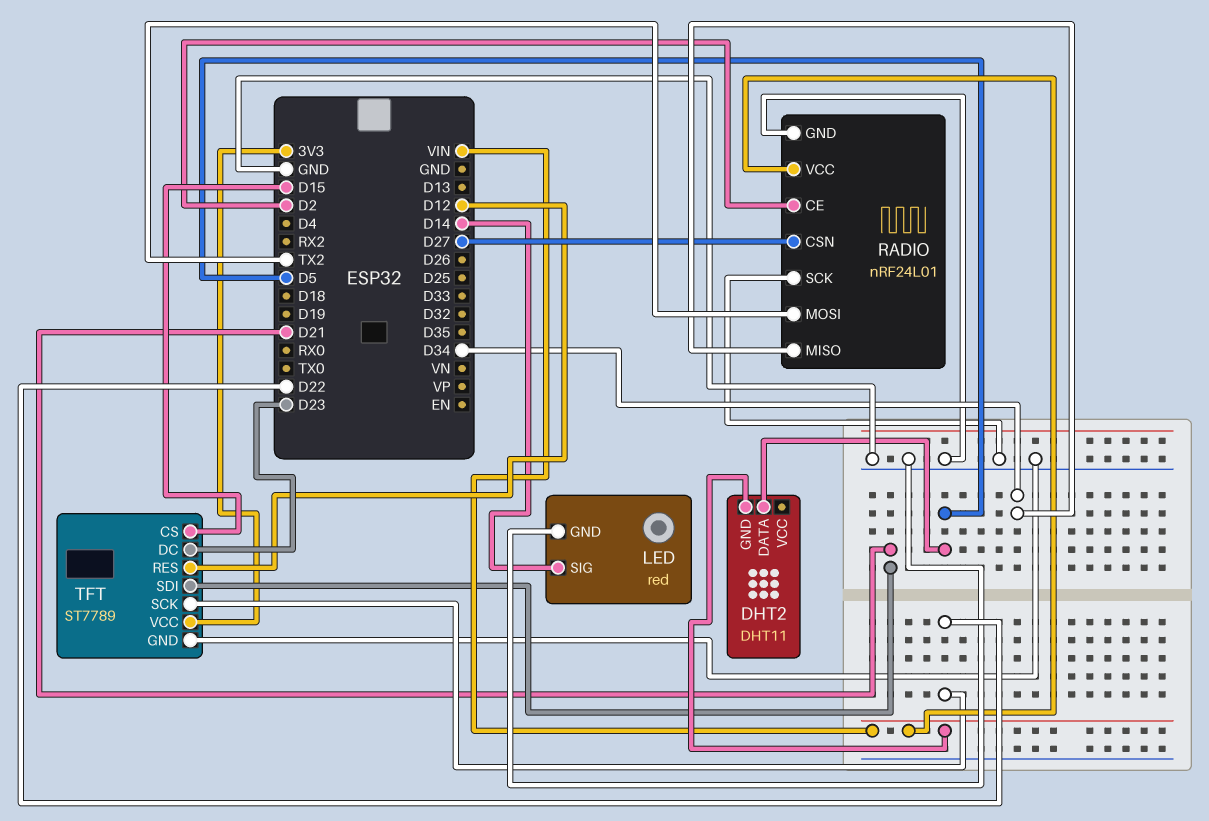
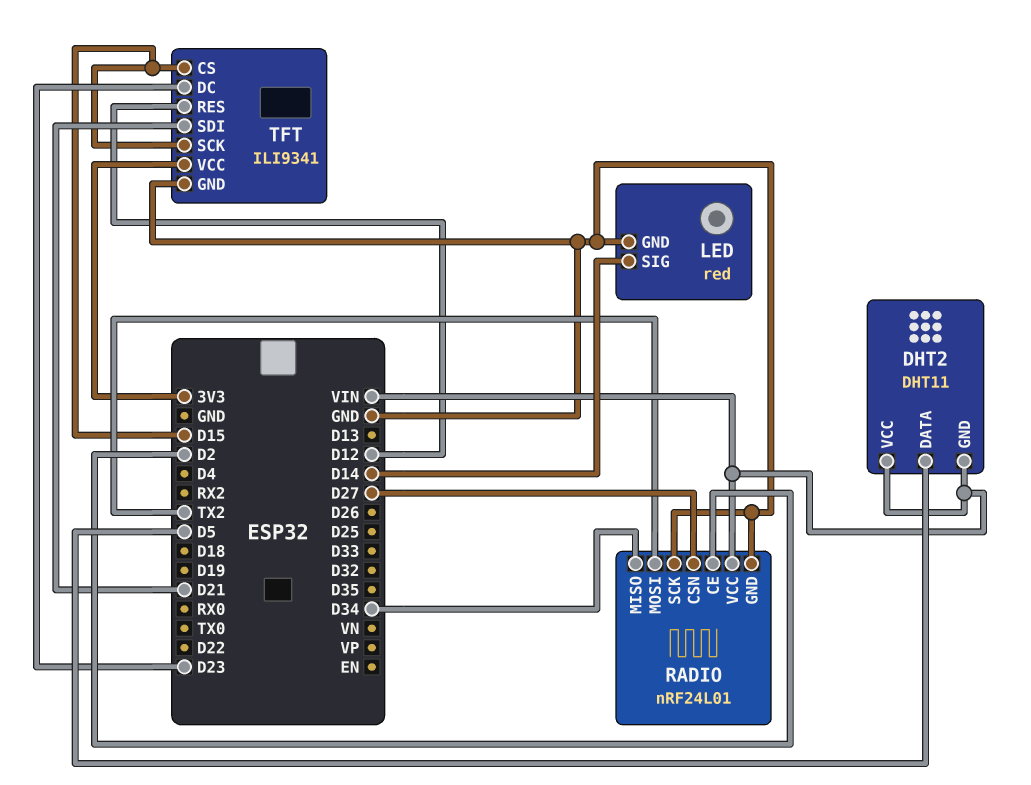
DHT2 pin VCC: none -> VIN
TFT: ST7789 -> ILI9341
TFT pin SCK: D22 -> D15

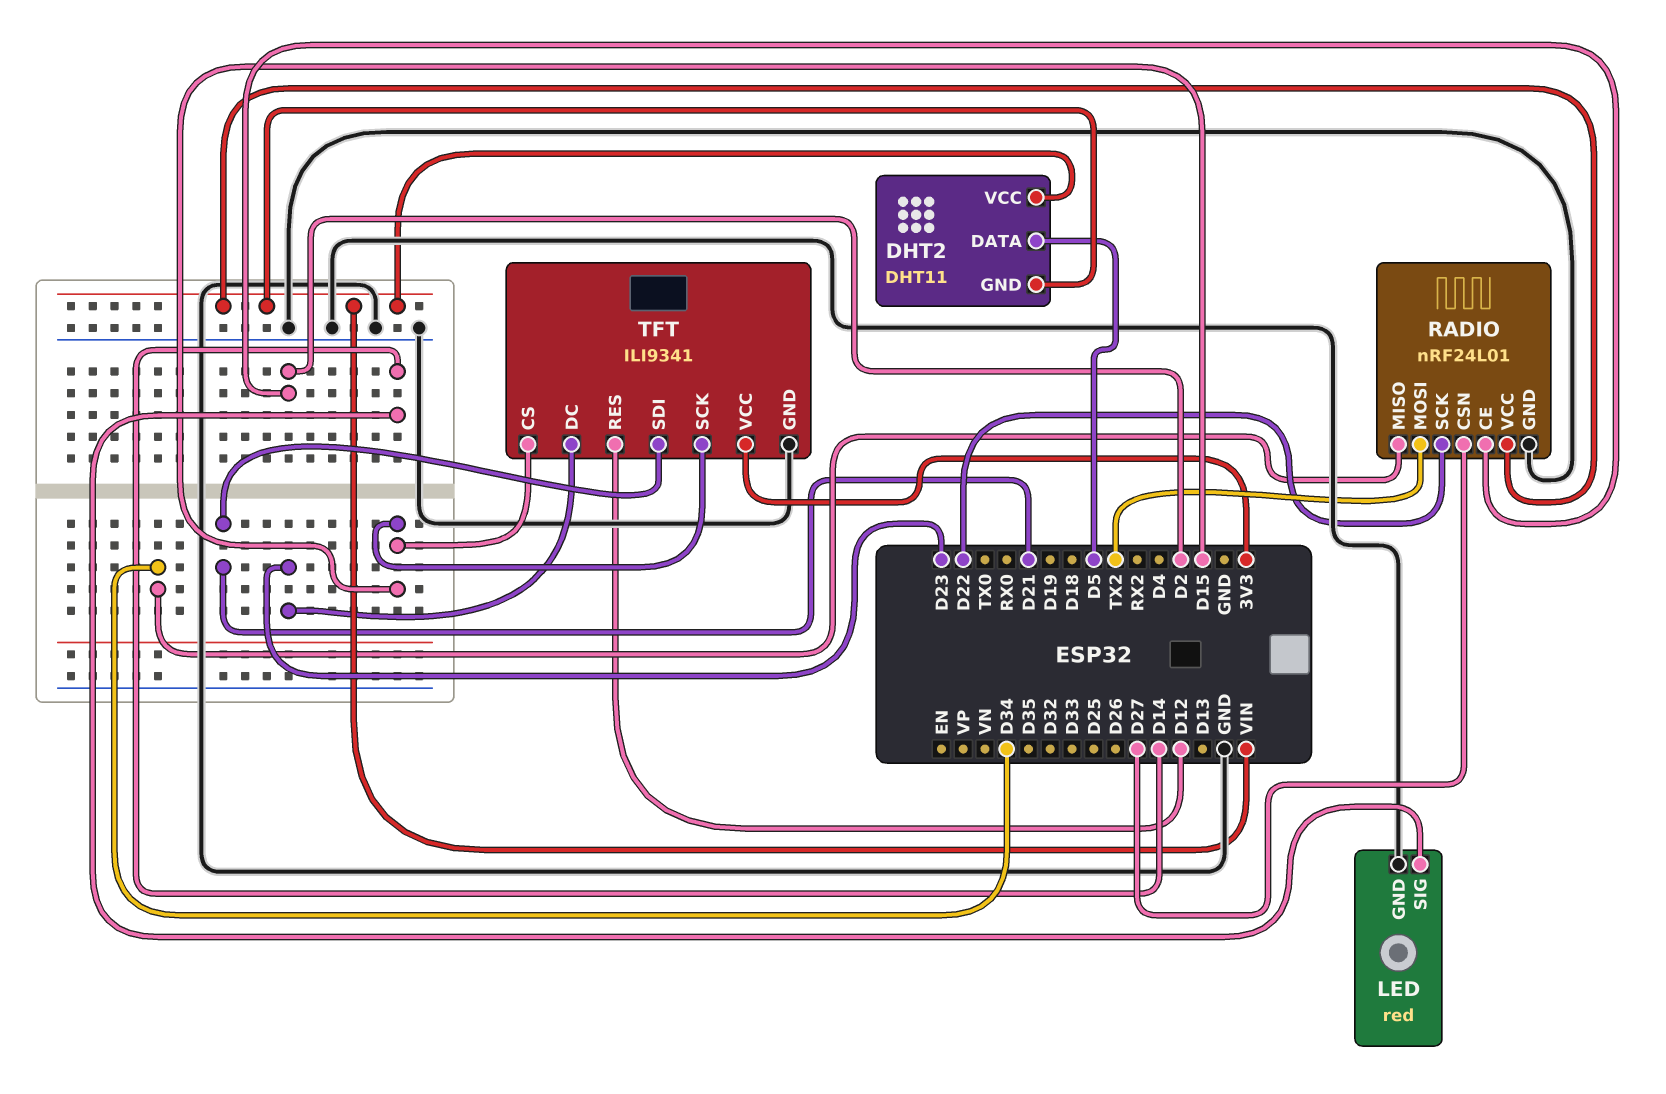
RADIO pin SCK: GND -> D22

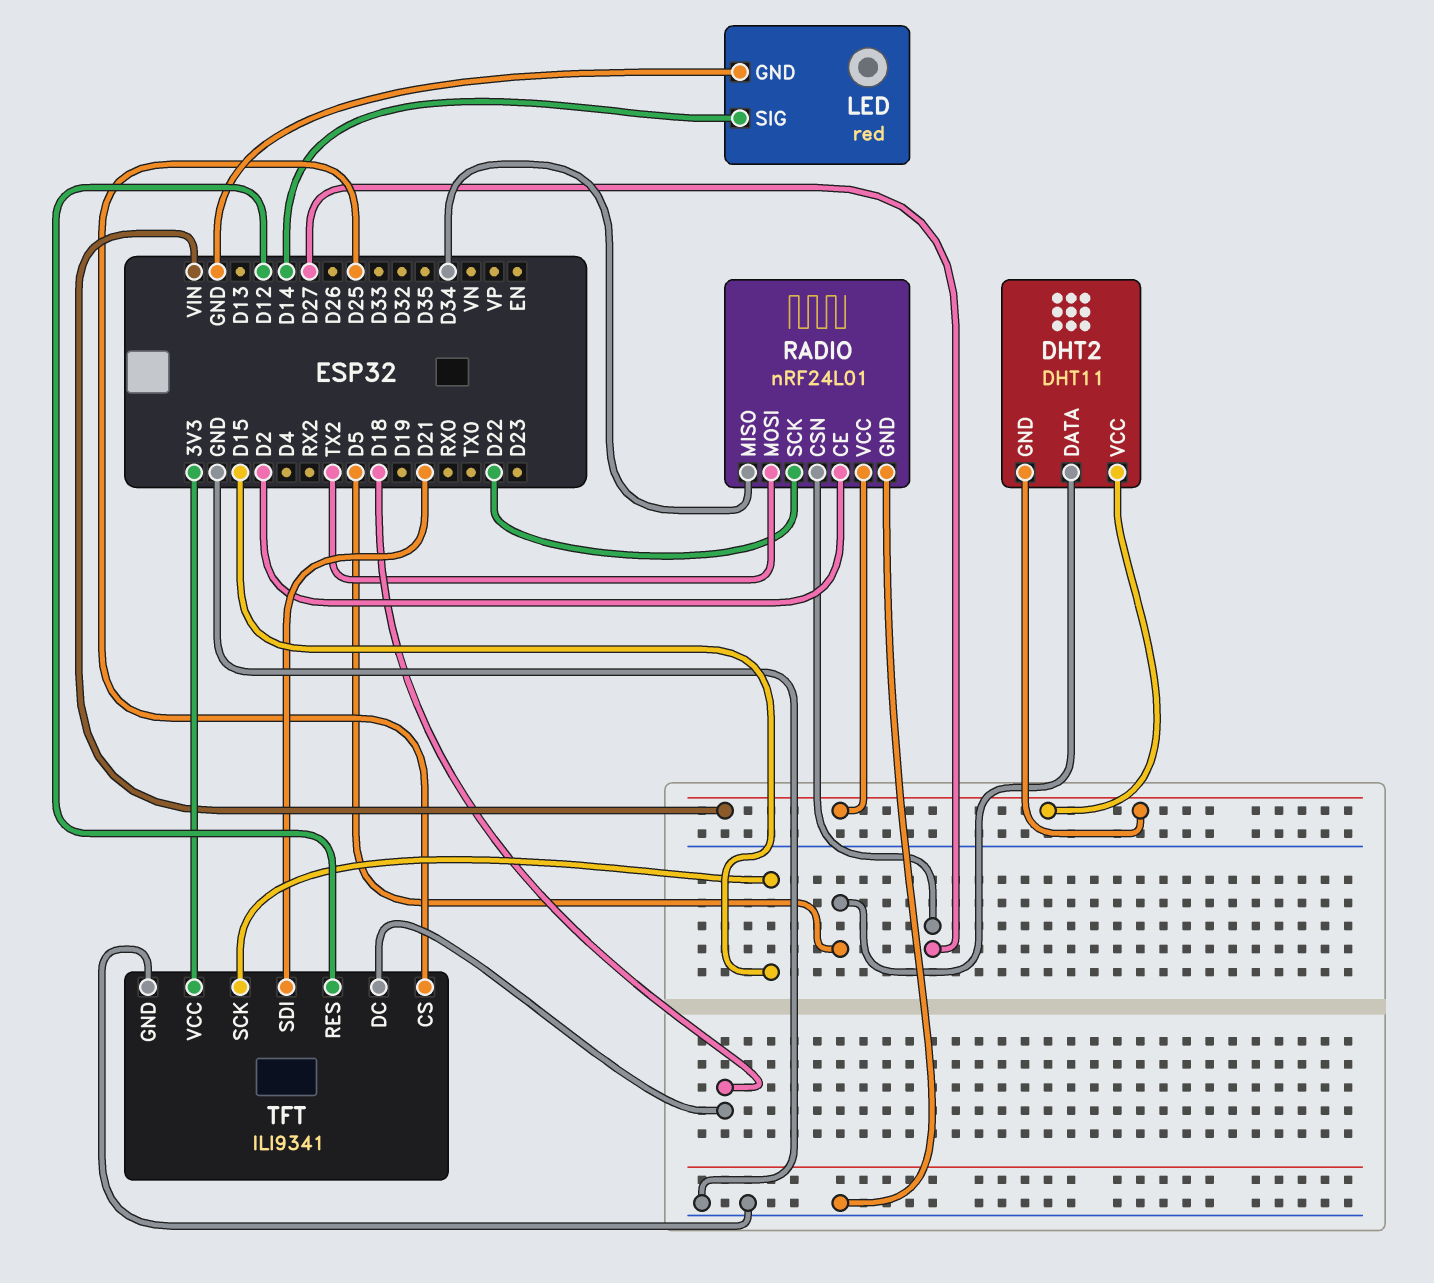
TFT pin CS: D15 -> D25
TFT pin DC: D23 -> D18

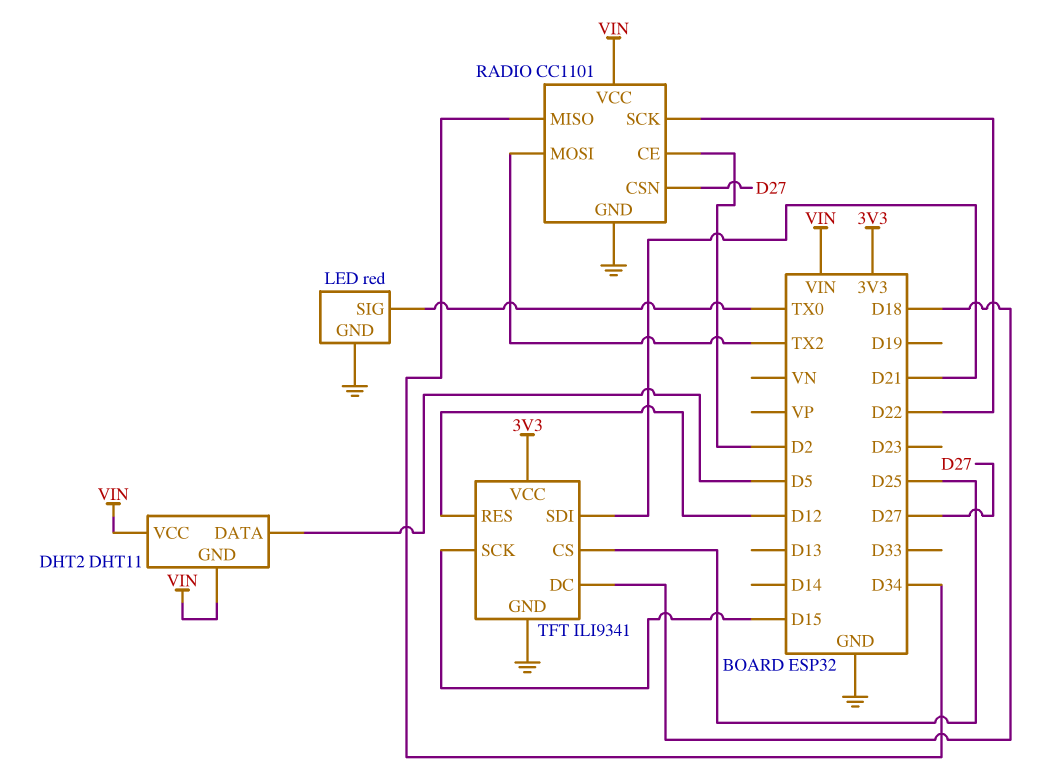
LED pin SIG: D14 -> TX0
RADIO: nRF24L01 -> CC1101

